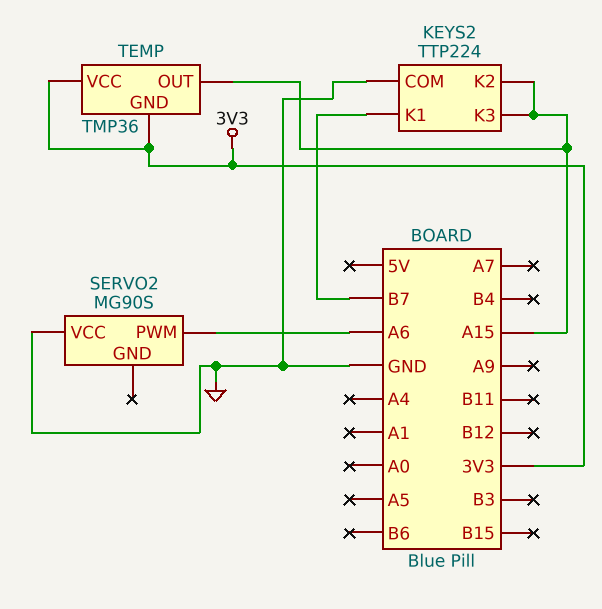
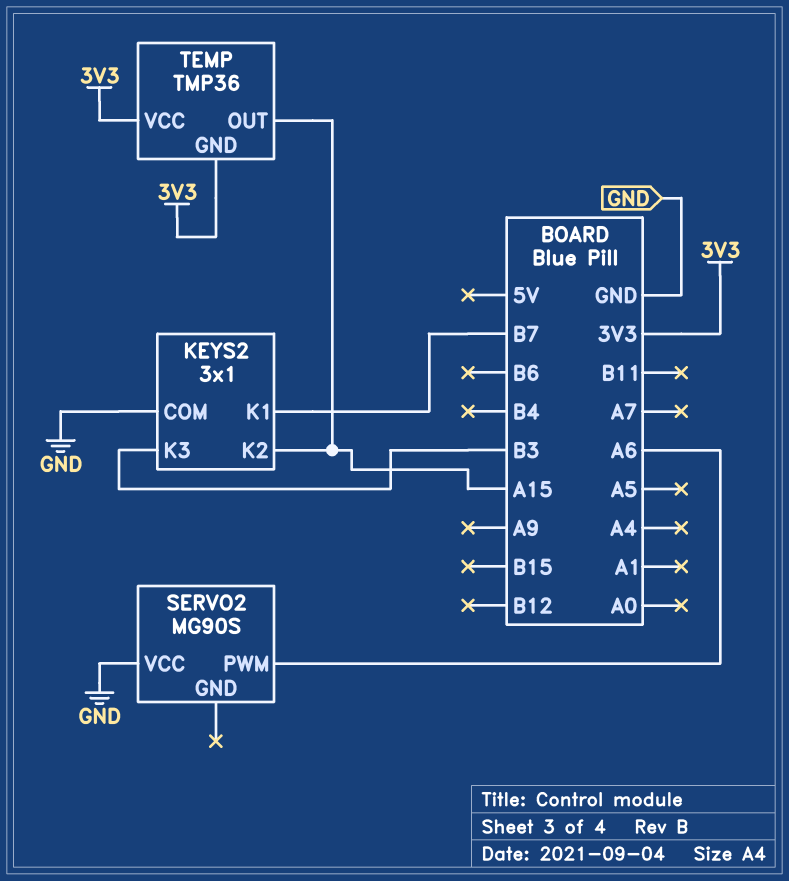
KEYS2: TTP224 -> 3x1
KEYS2 pin K3: A15 -> B3

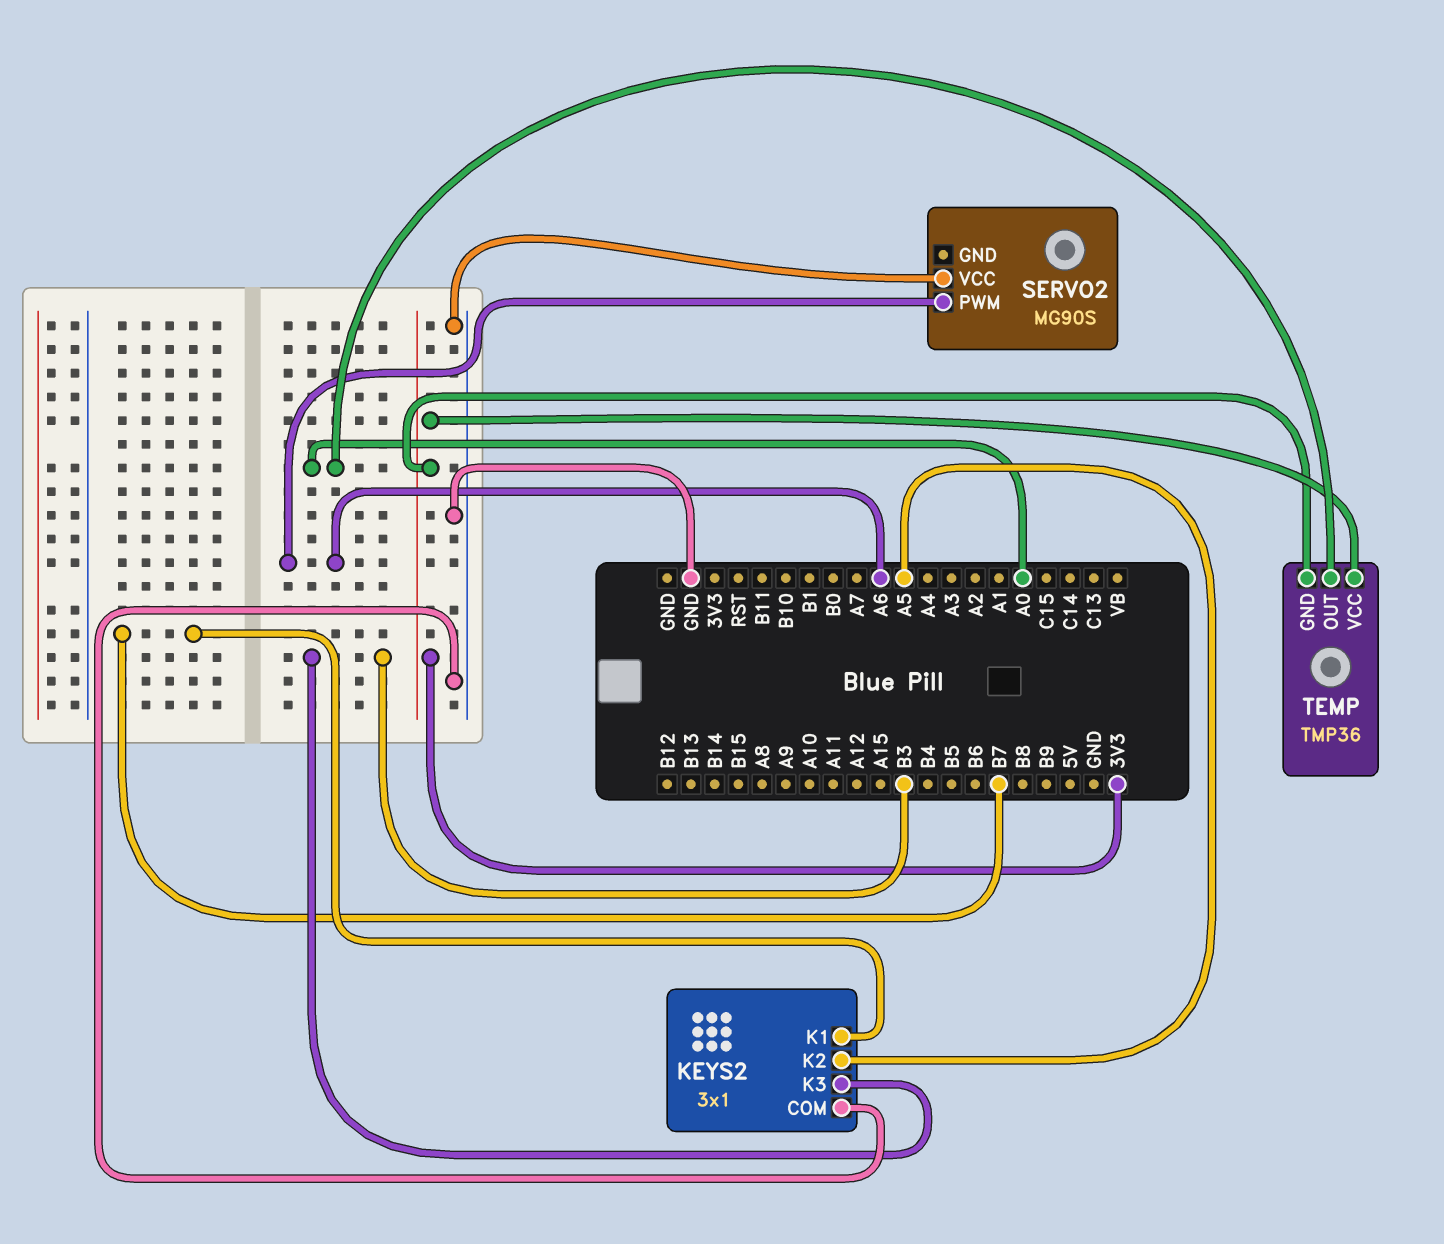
KEYS2 pin K2: A15 -> A5
TEMP pin OUT: A15 -> A0

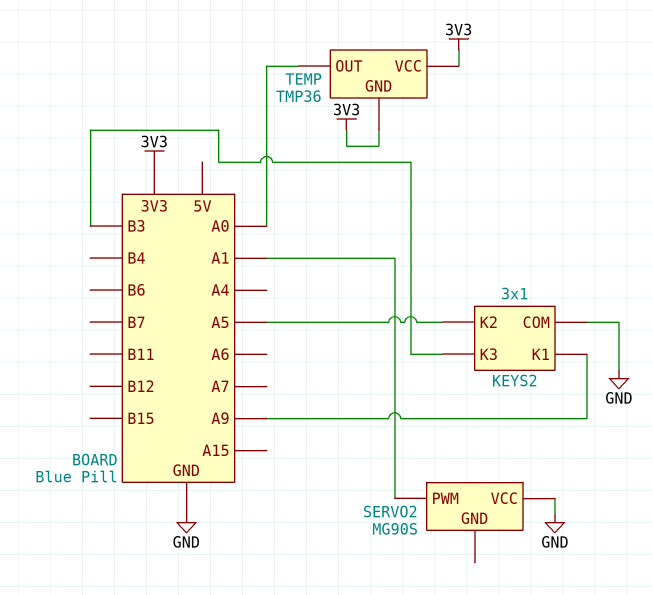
KEYS2 pin K1: B7 -> A9
SERVO2 pin PWM: A6 -> A1

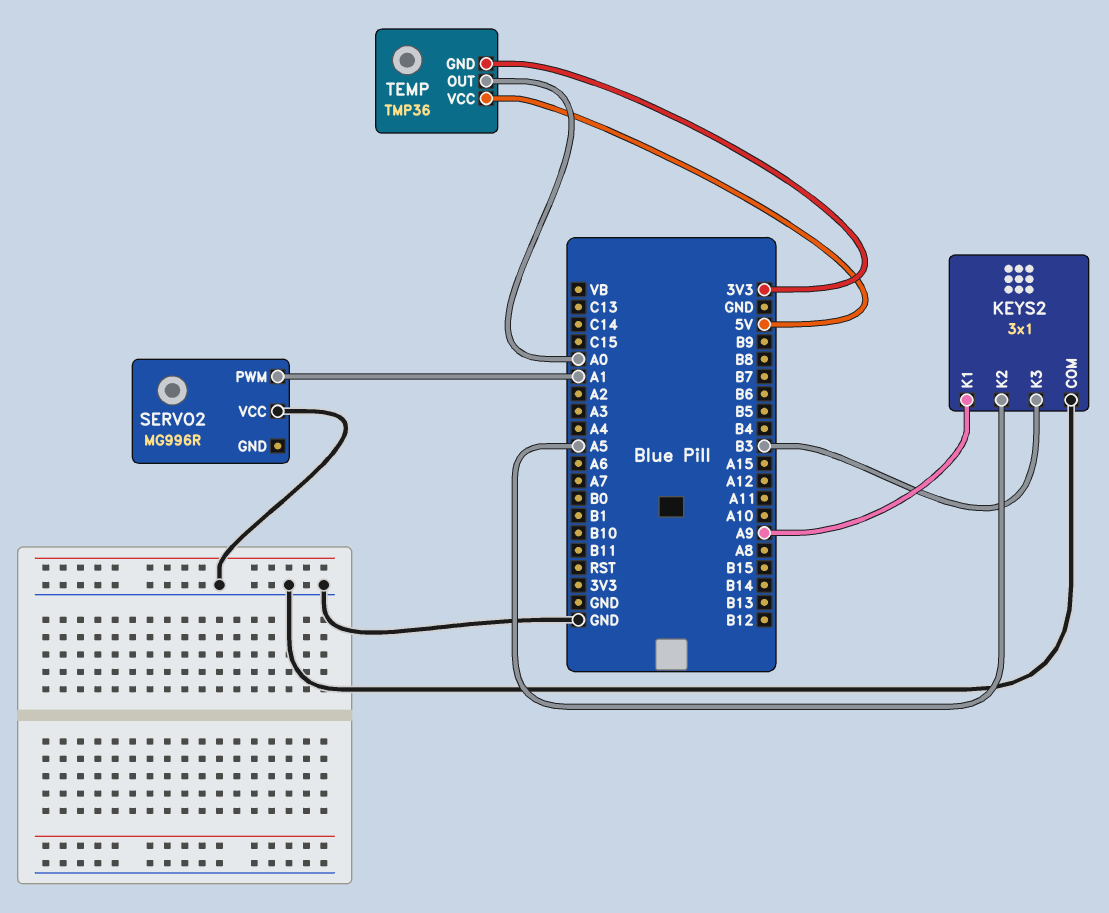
SERVO2: MG90S -> MG996R
TEMP pin VCC: 3V3 -> 5V

